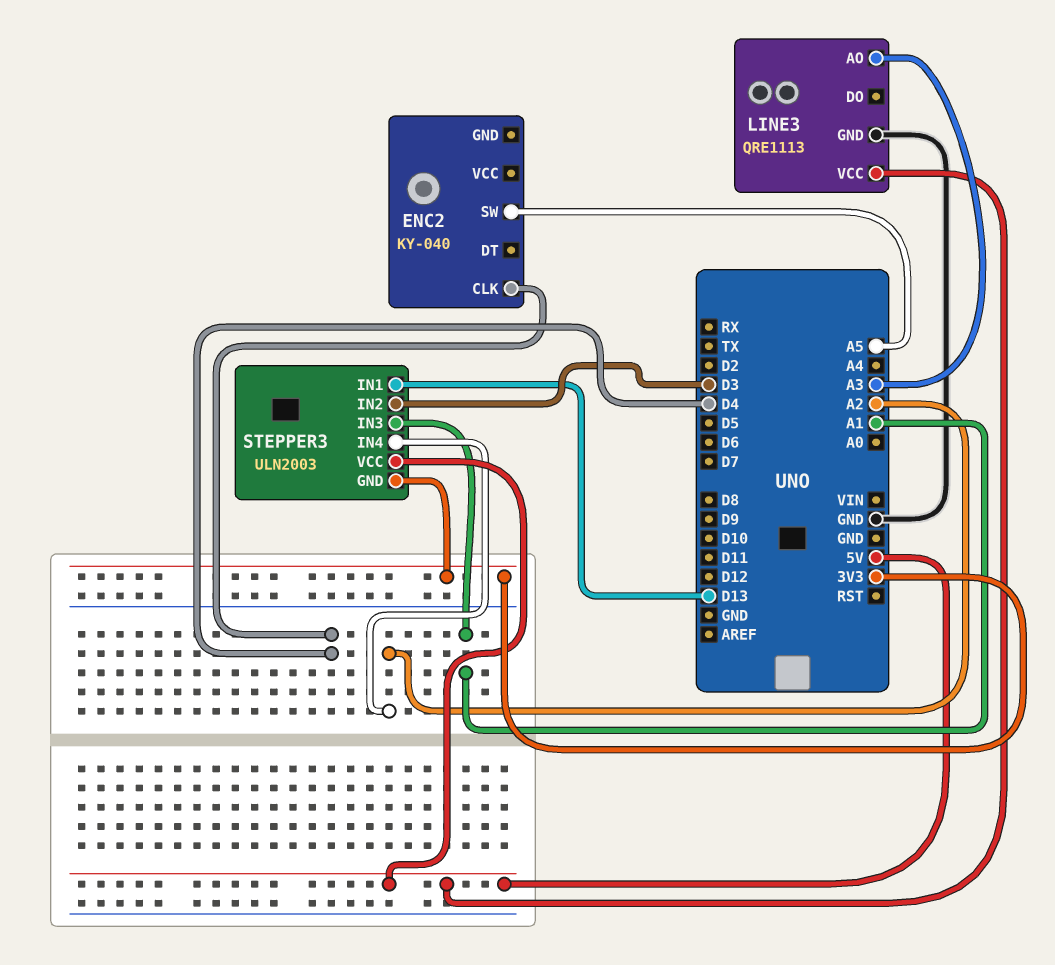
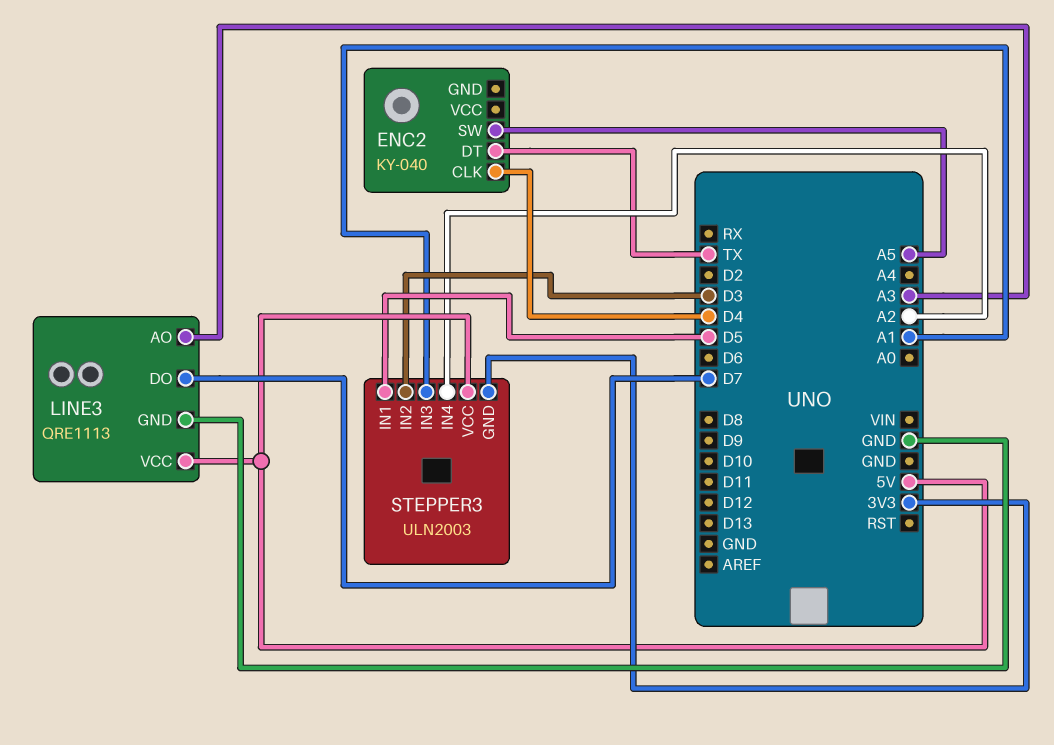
ENC2 pin DT: none -> TX
LINE3 pin DO: none -> D7
STEPPER3 pin IN1: D13 -> D5

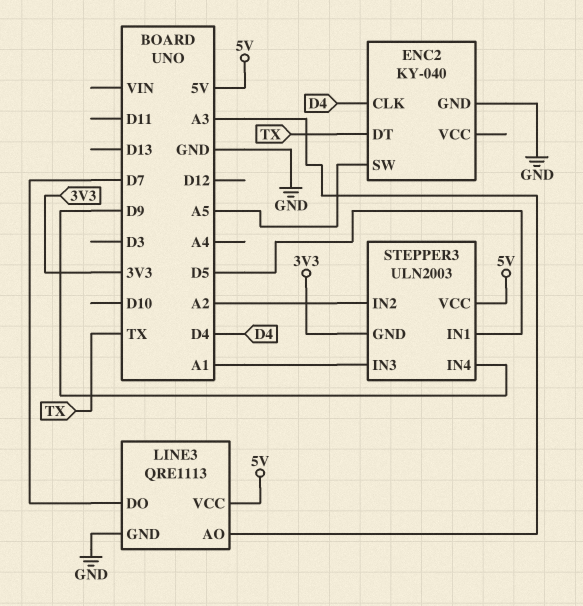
ENC2 pin GND: none -> GND
STEPPER3 pin IN2: D3 -> A2
STEPPER3 pin IN4: A2 -> D9

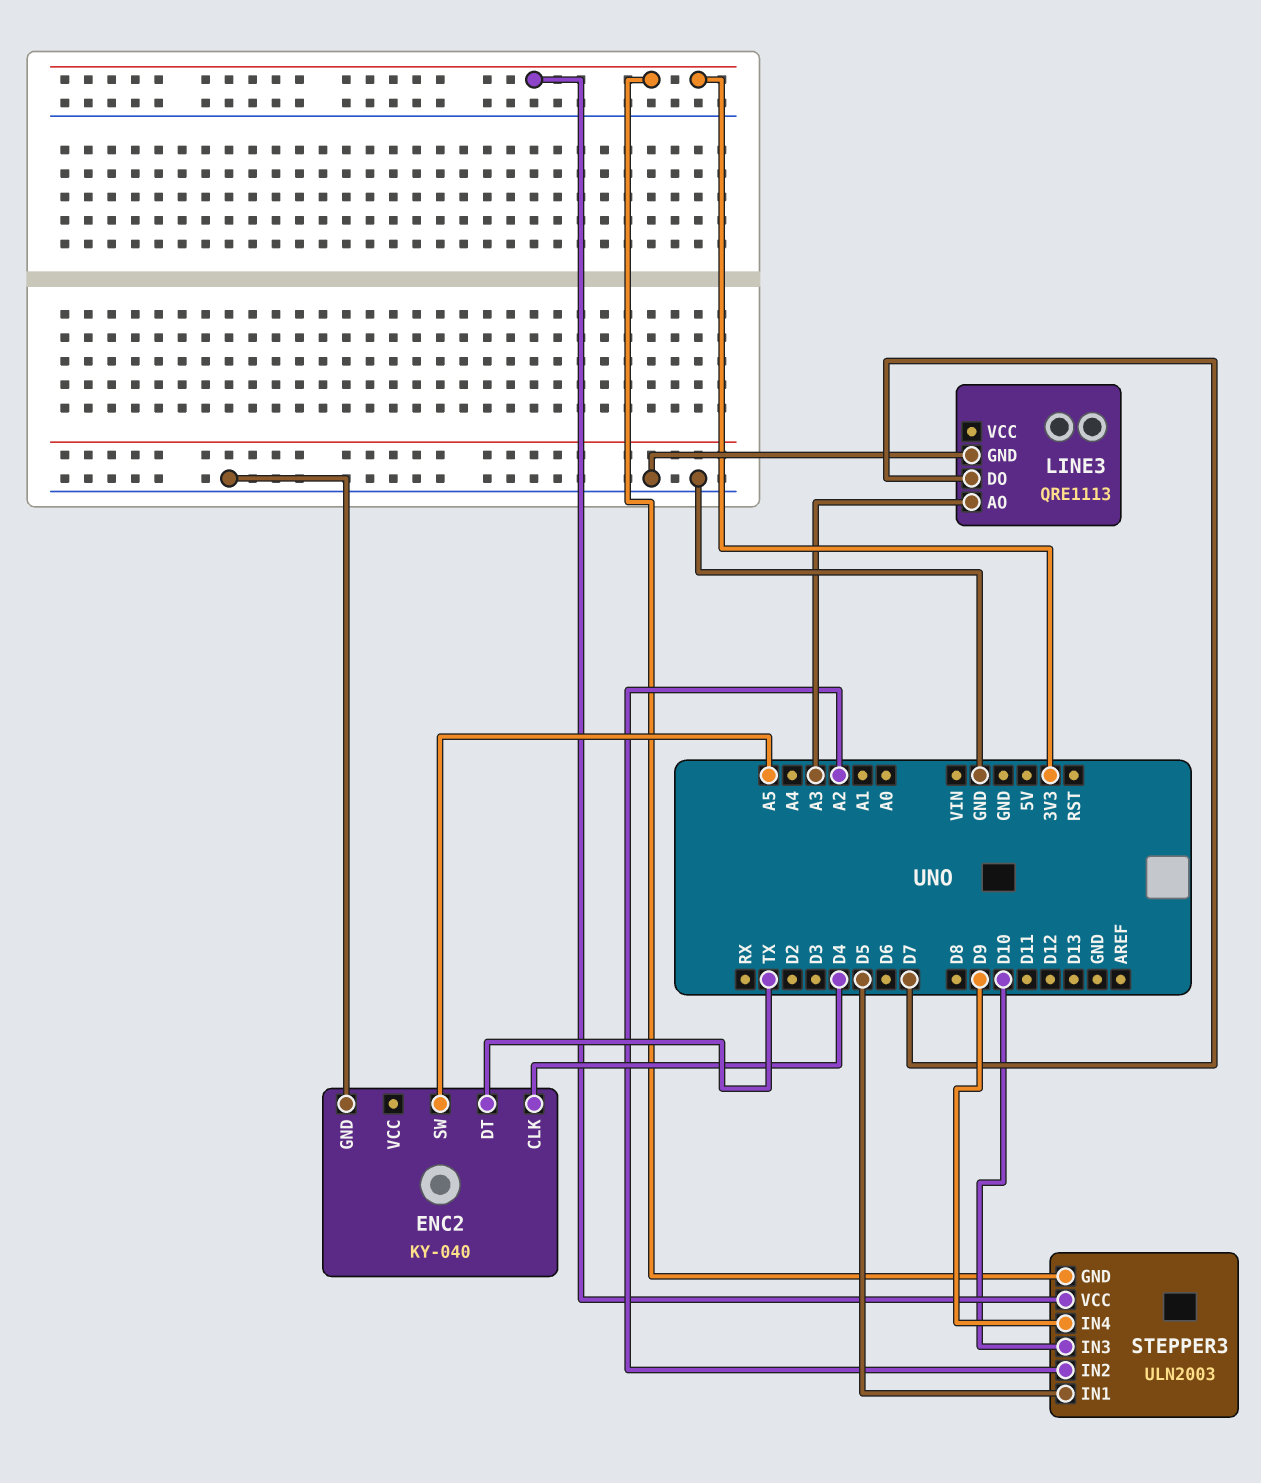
LINE3 pin VCC: 5V -> none
STEPPER3 pin IN3: A1 -> D10
STEPPER3 pin VCC: 5V -> 3V3

